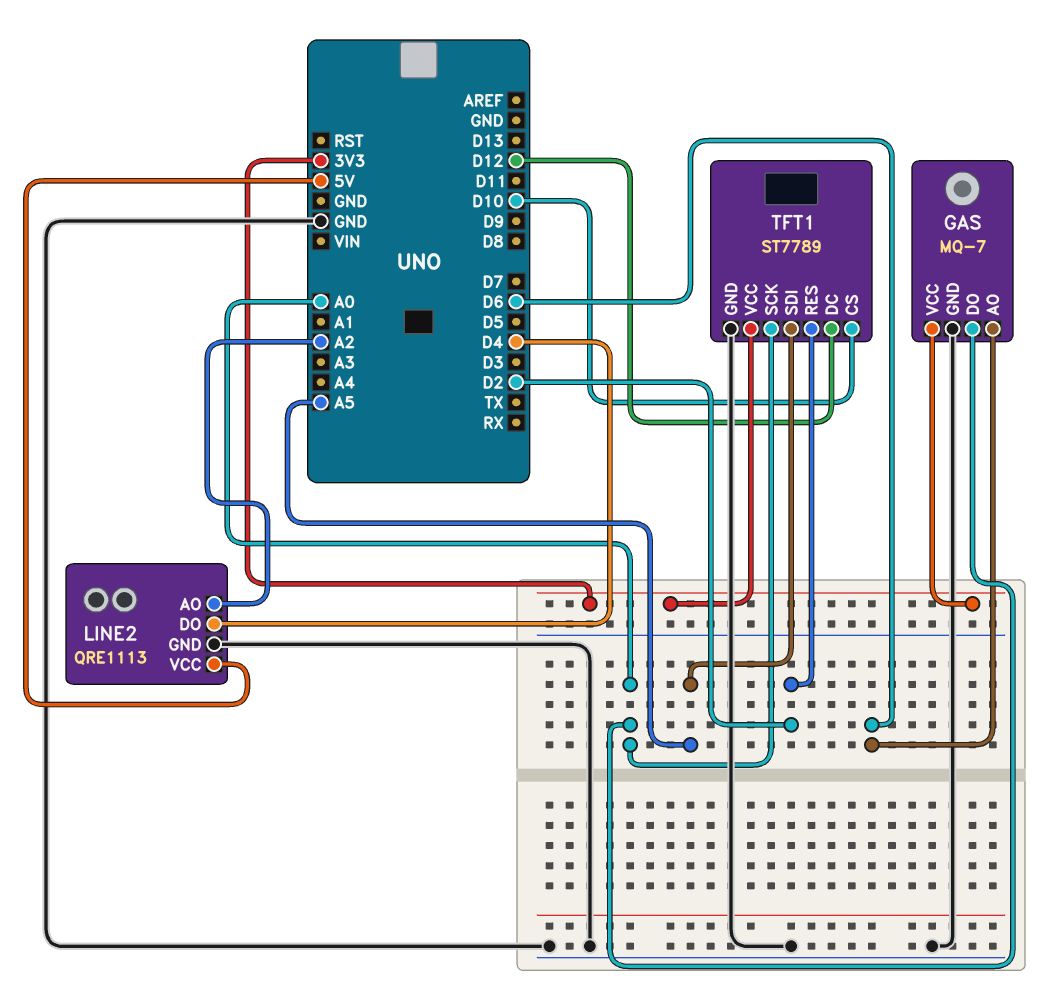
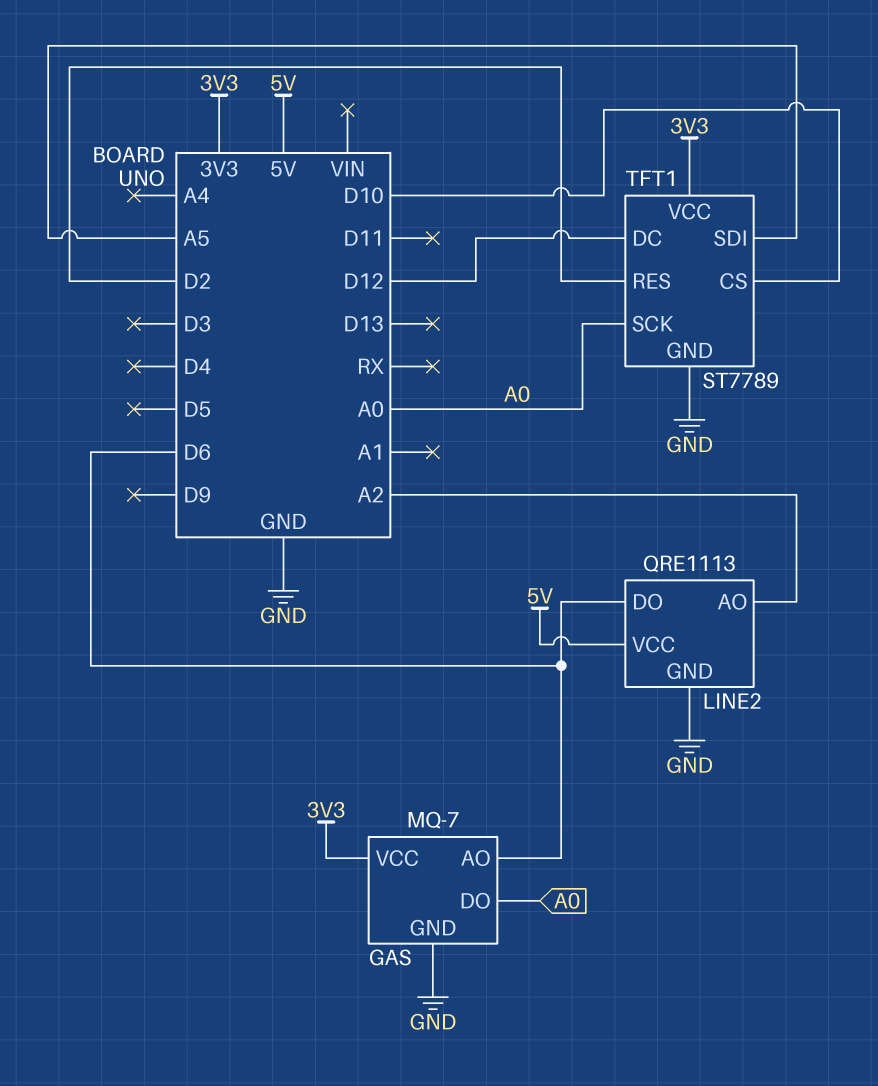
LINE2 pin DO: D4 -> D6

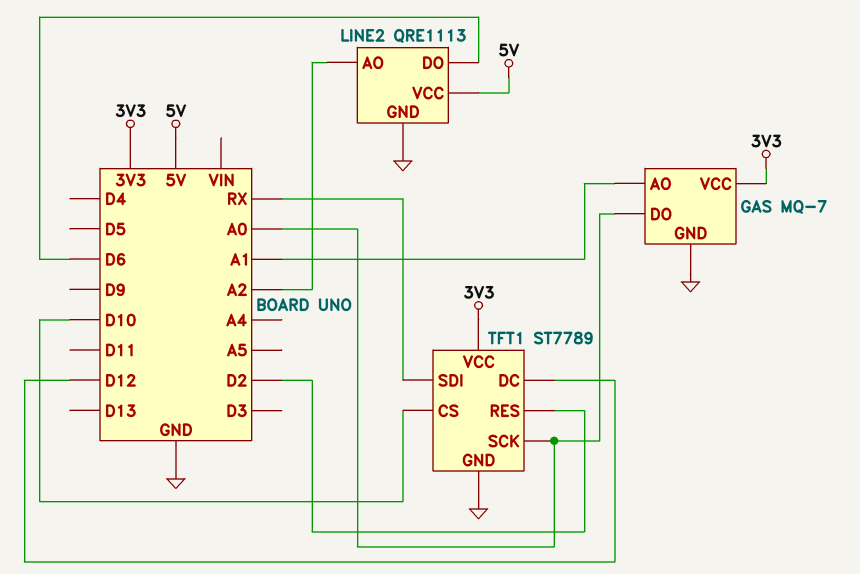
GAS pin AO: D6 -> A1
TFT1 pin SDI: A5 -> RX

